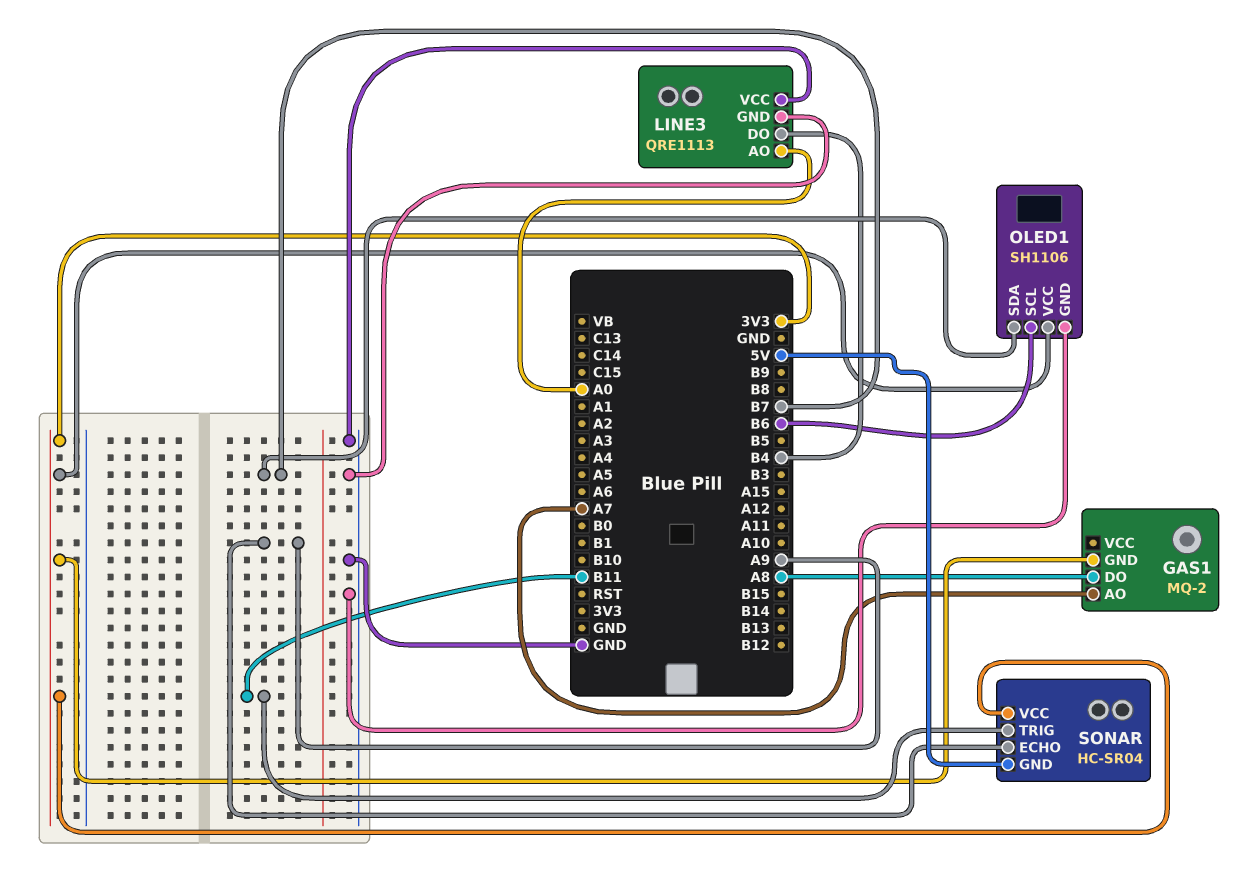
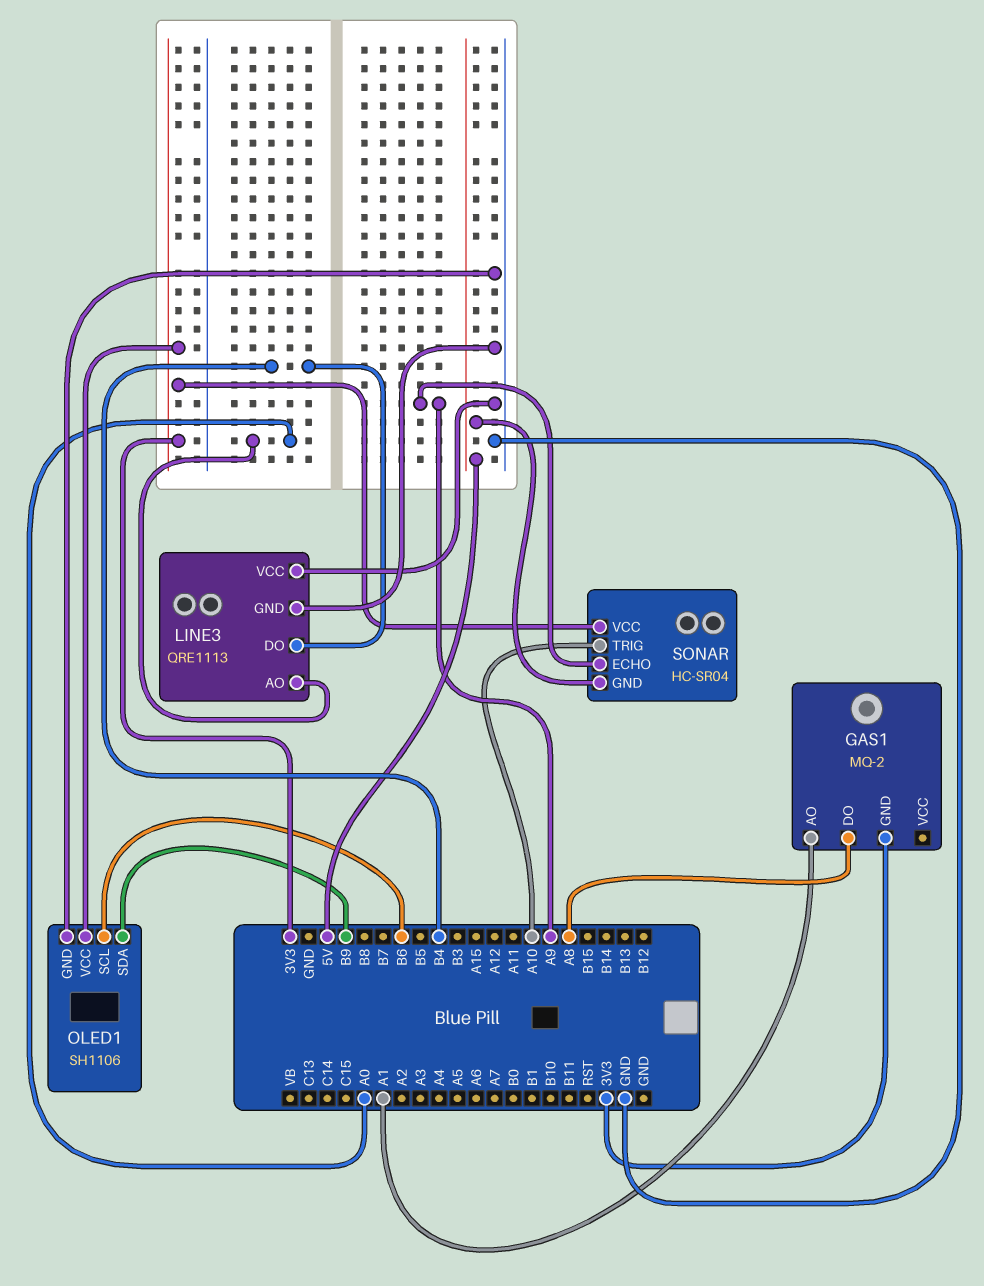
GAS1 pin AO: A7 -> A1
OLED1 pin SDA: B7 -> B9
SONAR pin TRIG: B11 -> A10

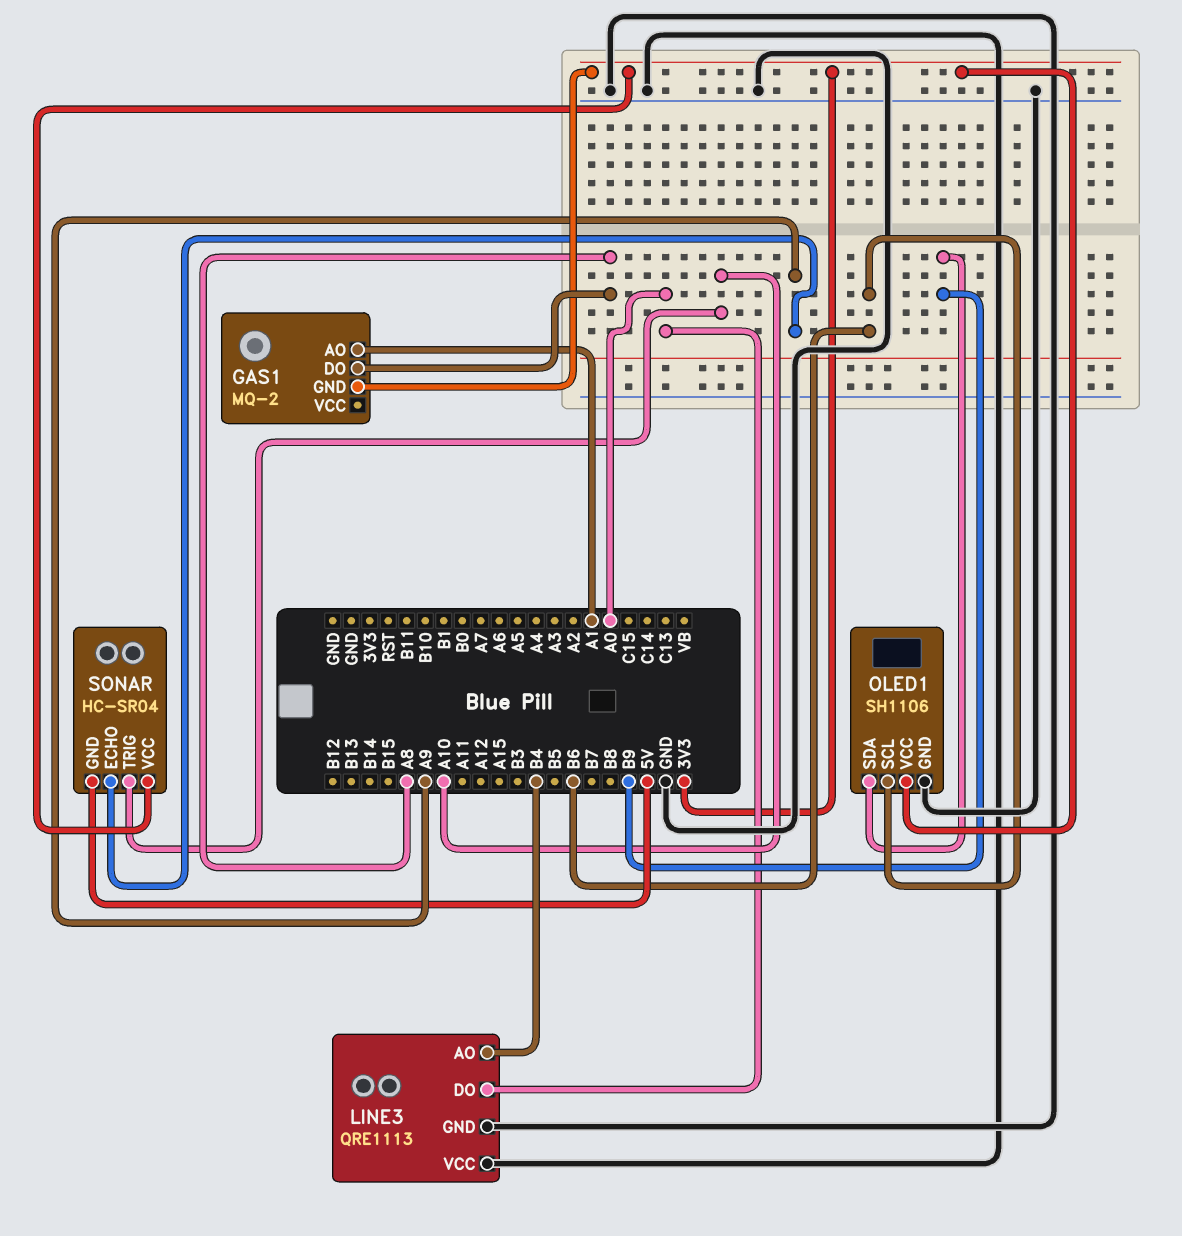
LINE3 pin AO: A0 -> B4
LINE3 pin DO: B4 -> A0

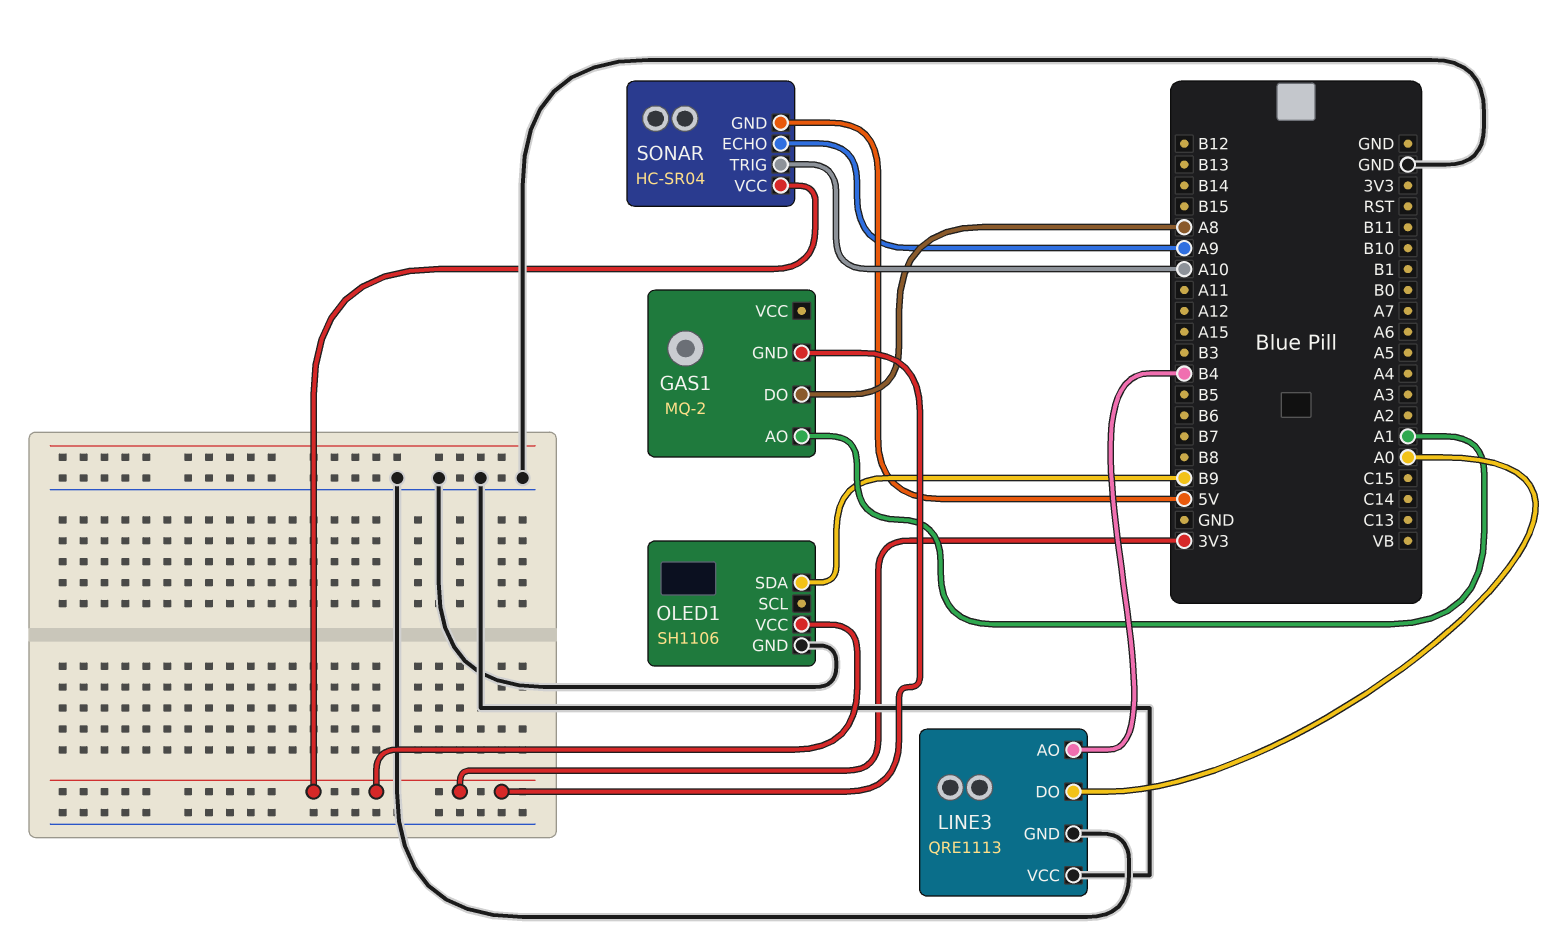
OLED1 pin SCL: B6 -> none

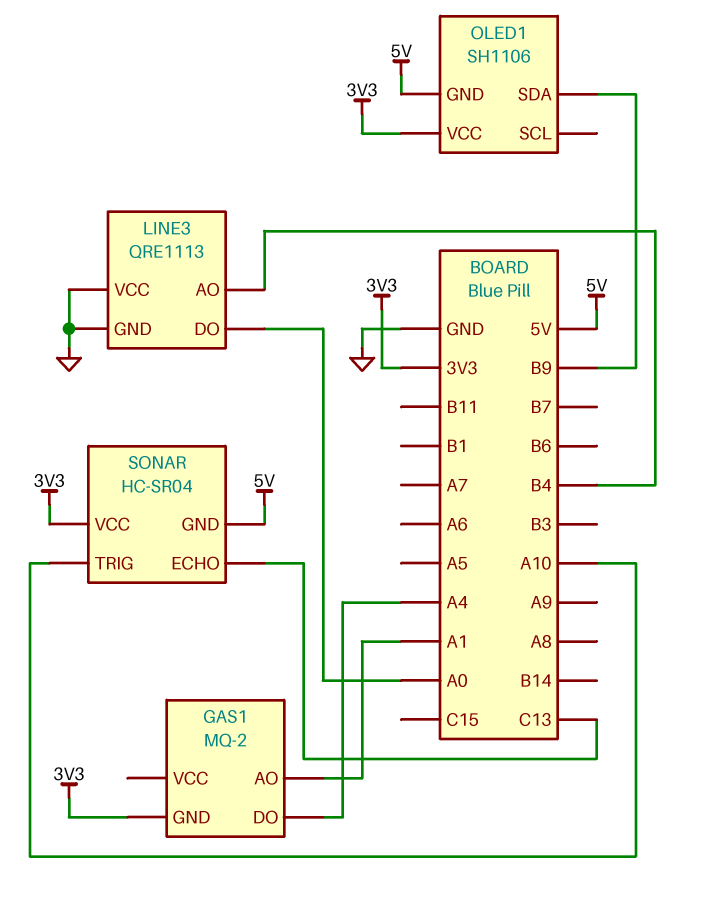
GAS1 pin DO: A8 -> A4
OLED1 pin GND: GND -> 5V
SONAR pin ECHO: A9 -> C13

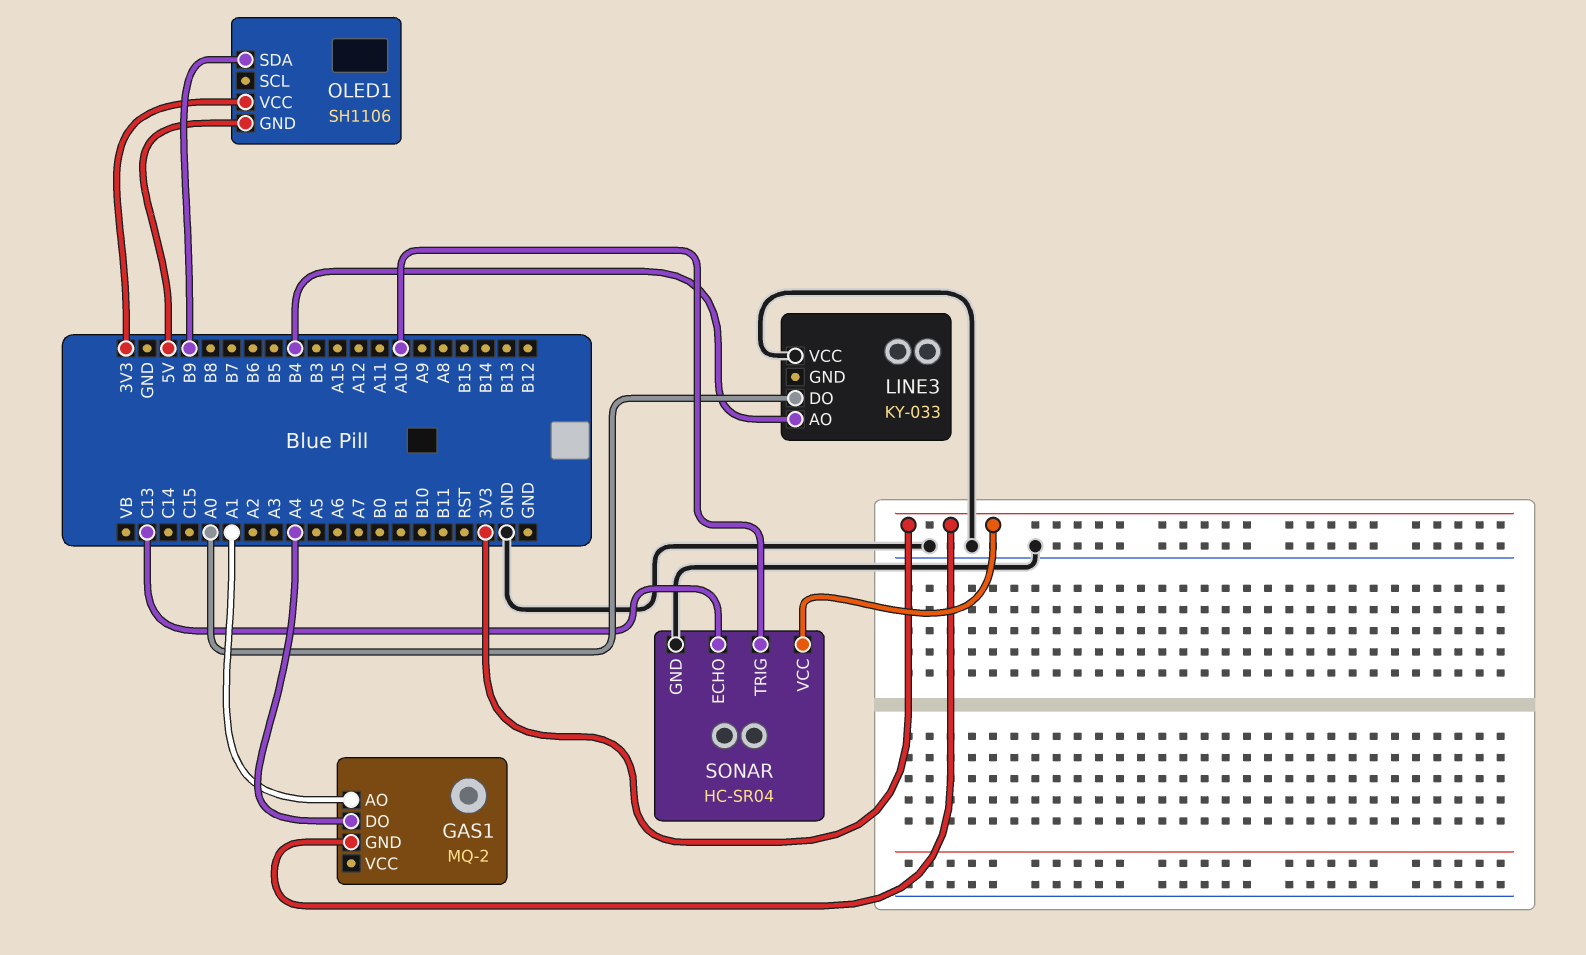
LINE3: QRE1113 -> KY-033
LINE3 pin GND: GND -> none
SONAR pin GND: 5V -> GND

